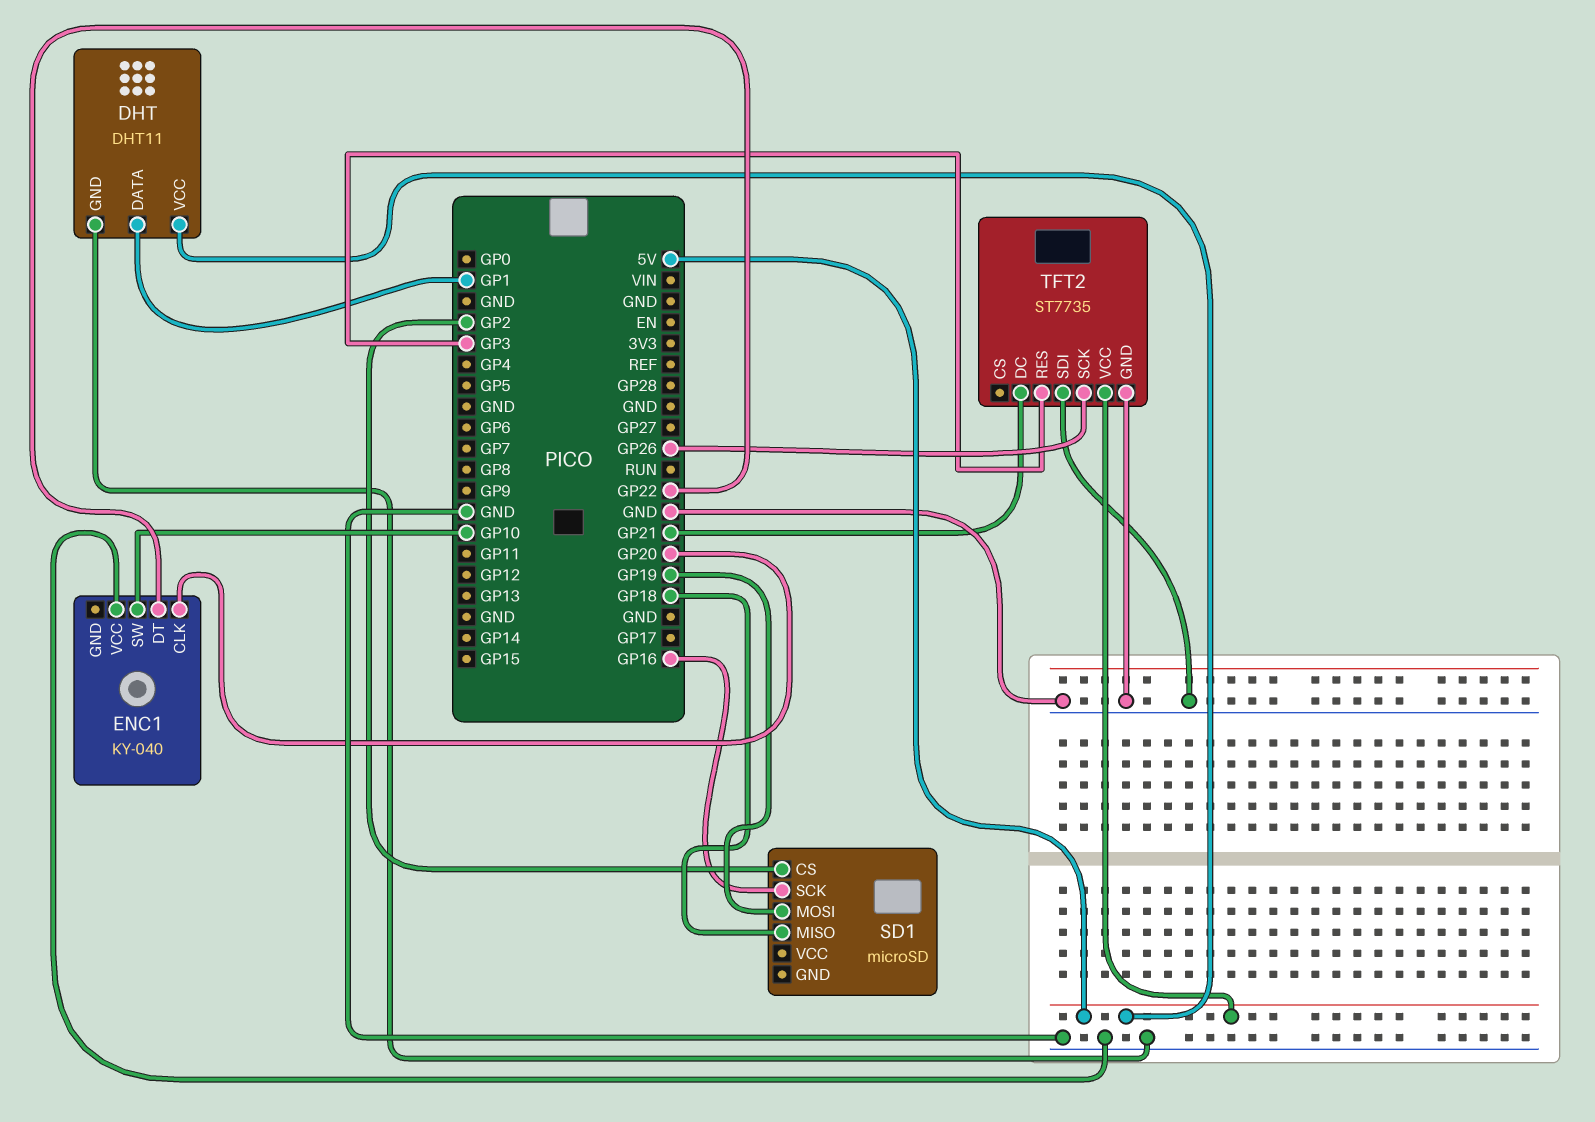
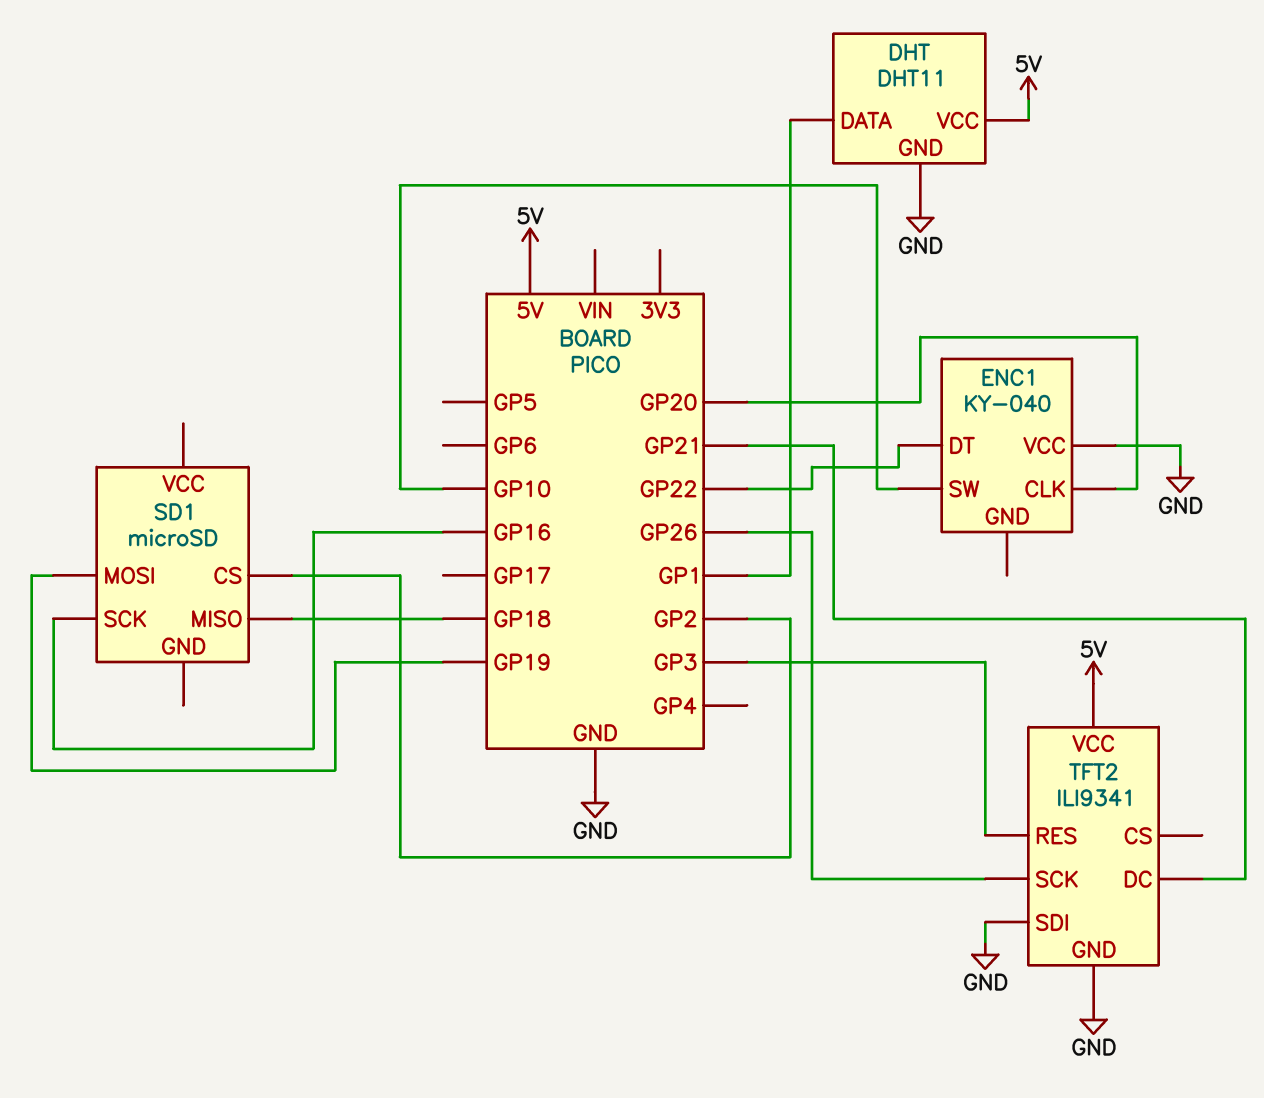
TFT2: ST7735 -> ILI9341

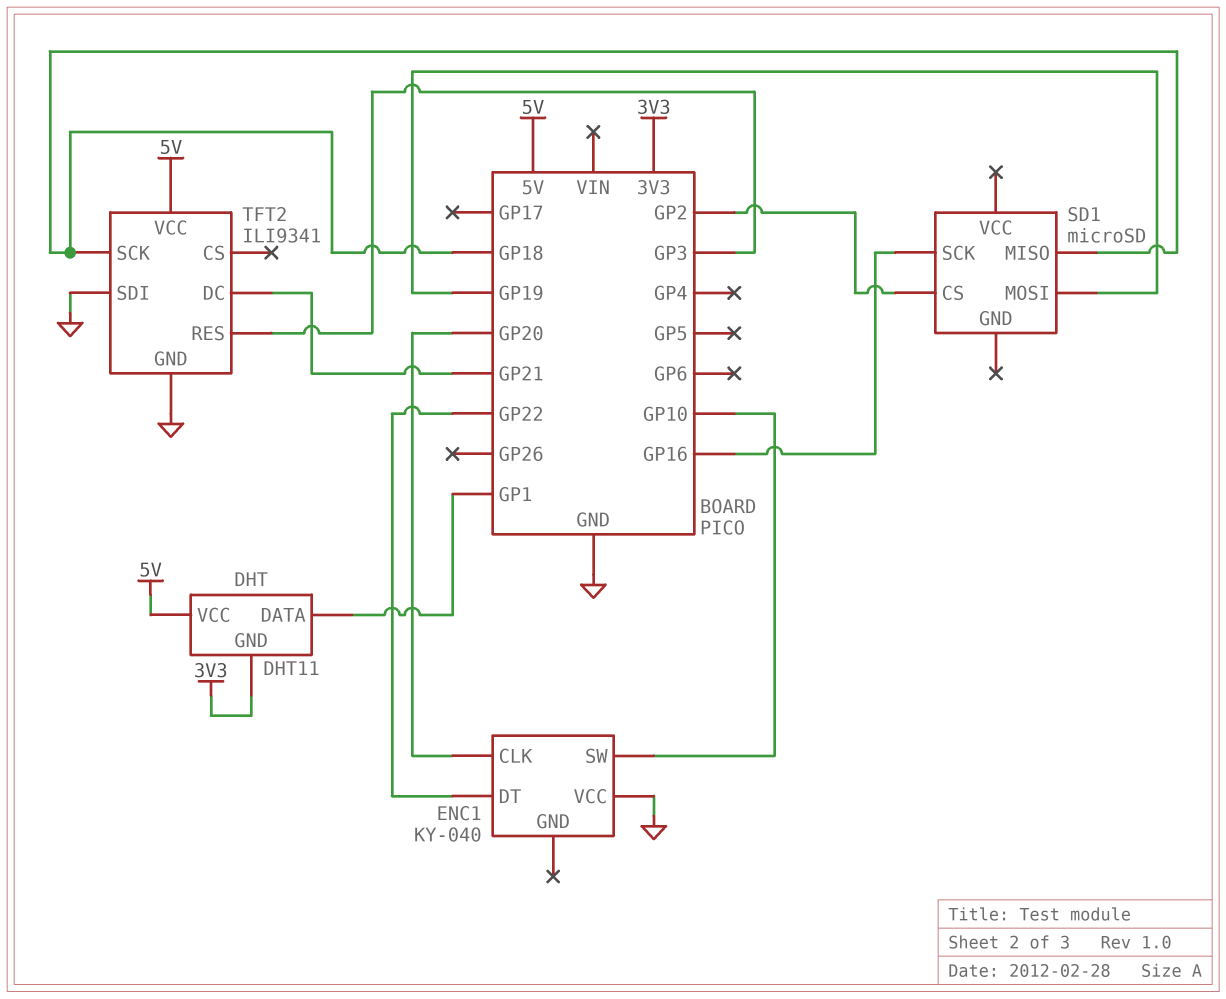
DHT pin GND: GND -> 3V3
TFT2 pin SCK: GP26 -> GP18

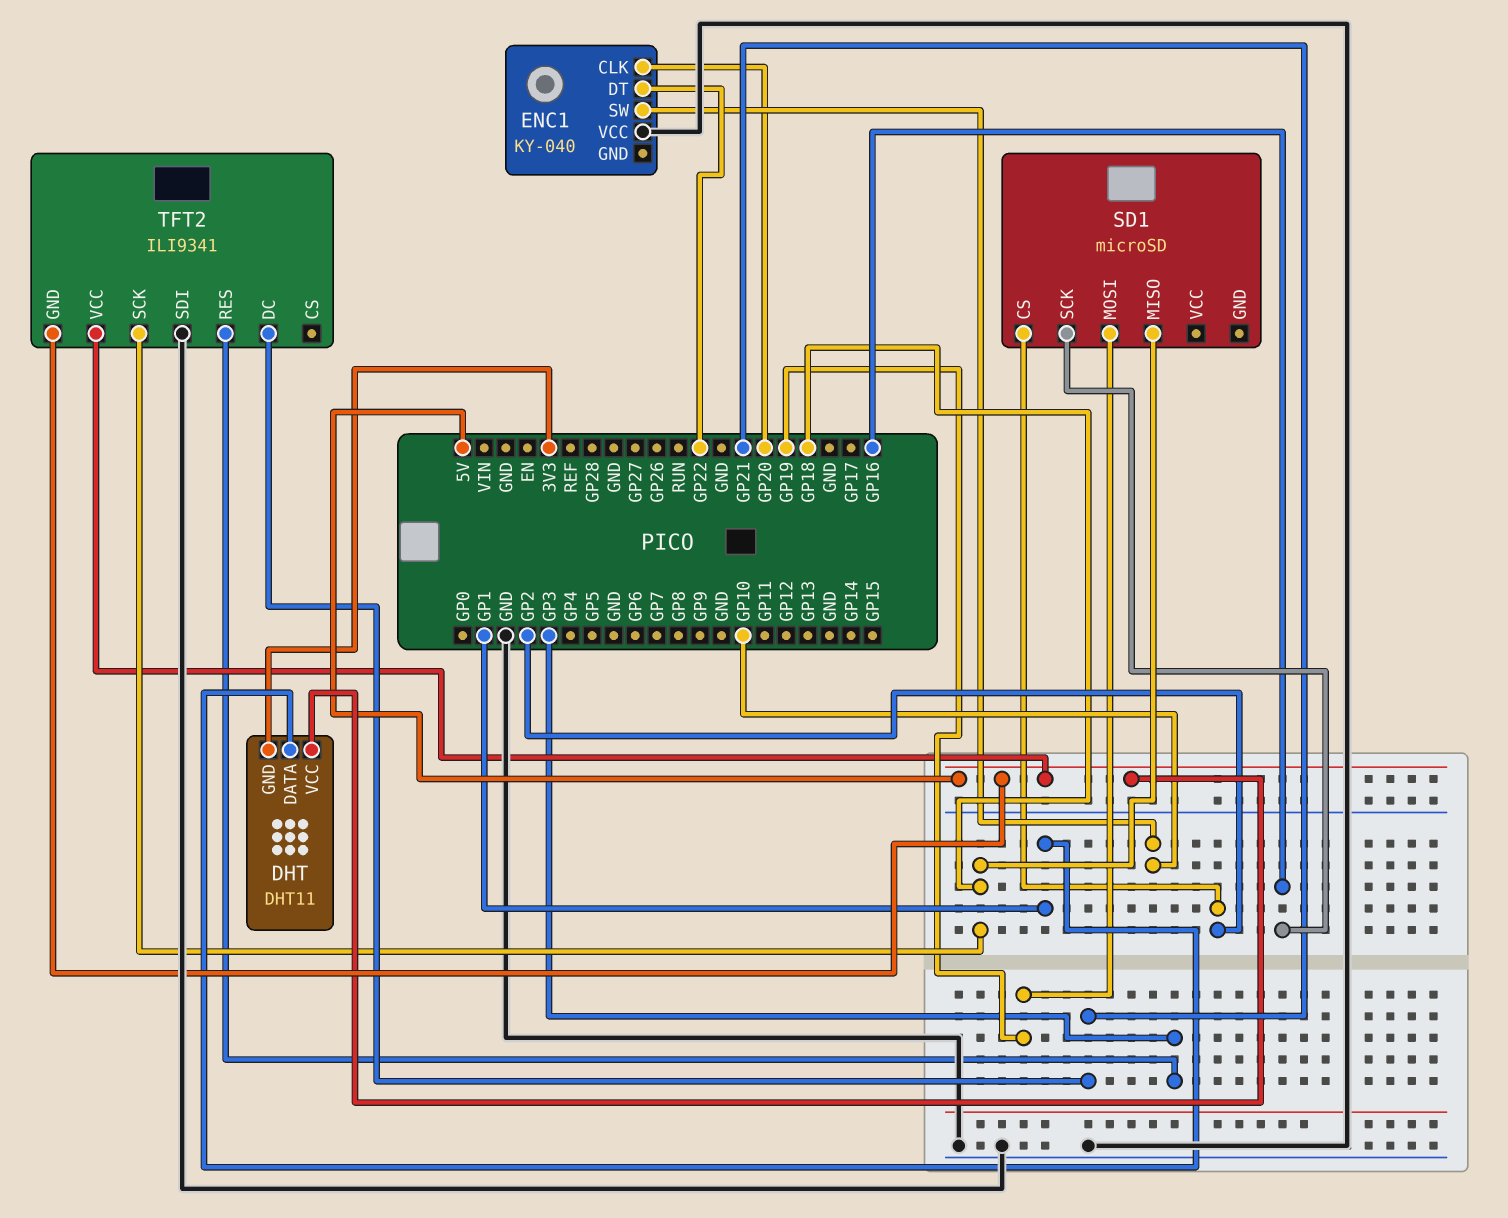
TFT2 pin GND: GND -> 5V

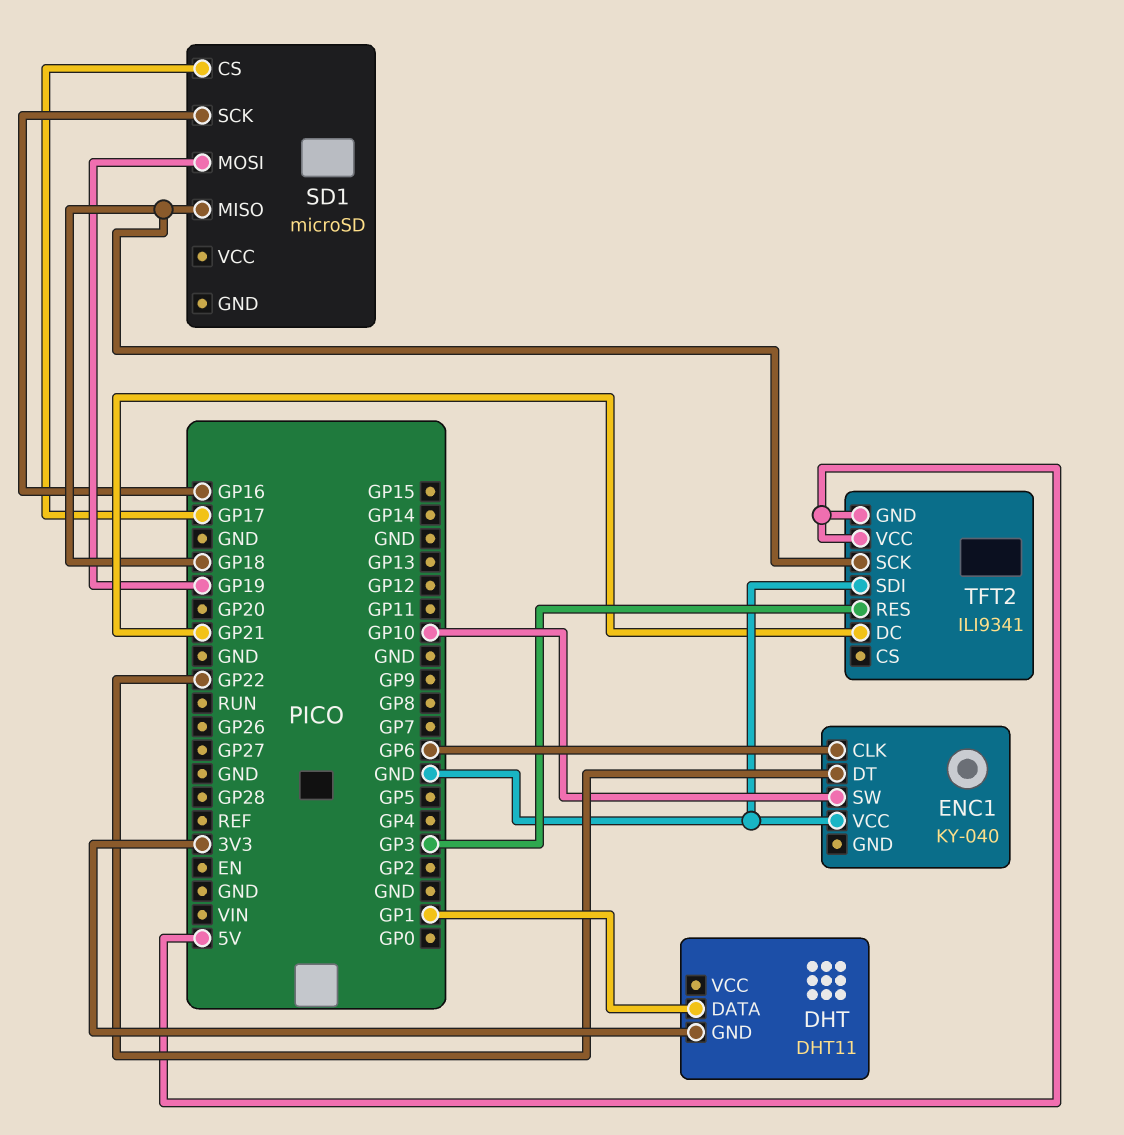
DHT pin VCC: 5V -> none
ENC1 pin CLK: GP20 -> GP6
SD1 pin CS: GP2 -> GP17

